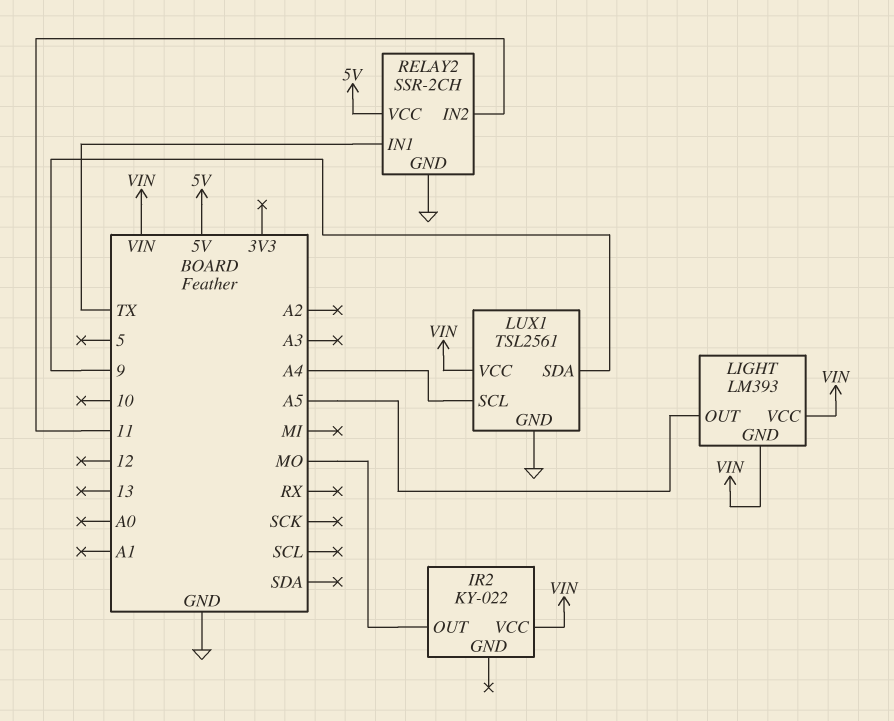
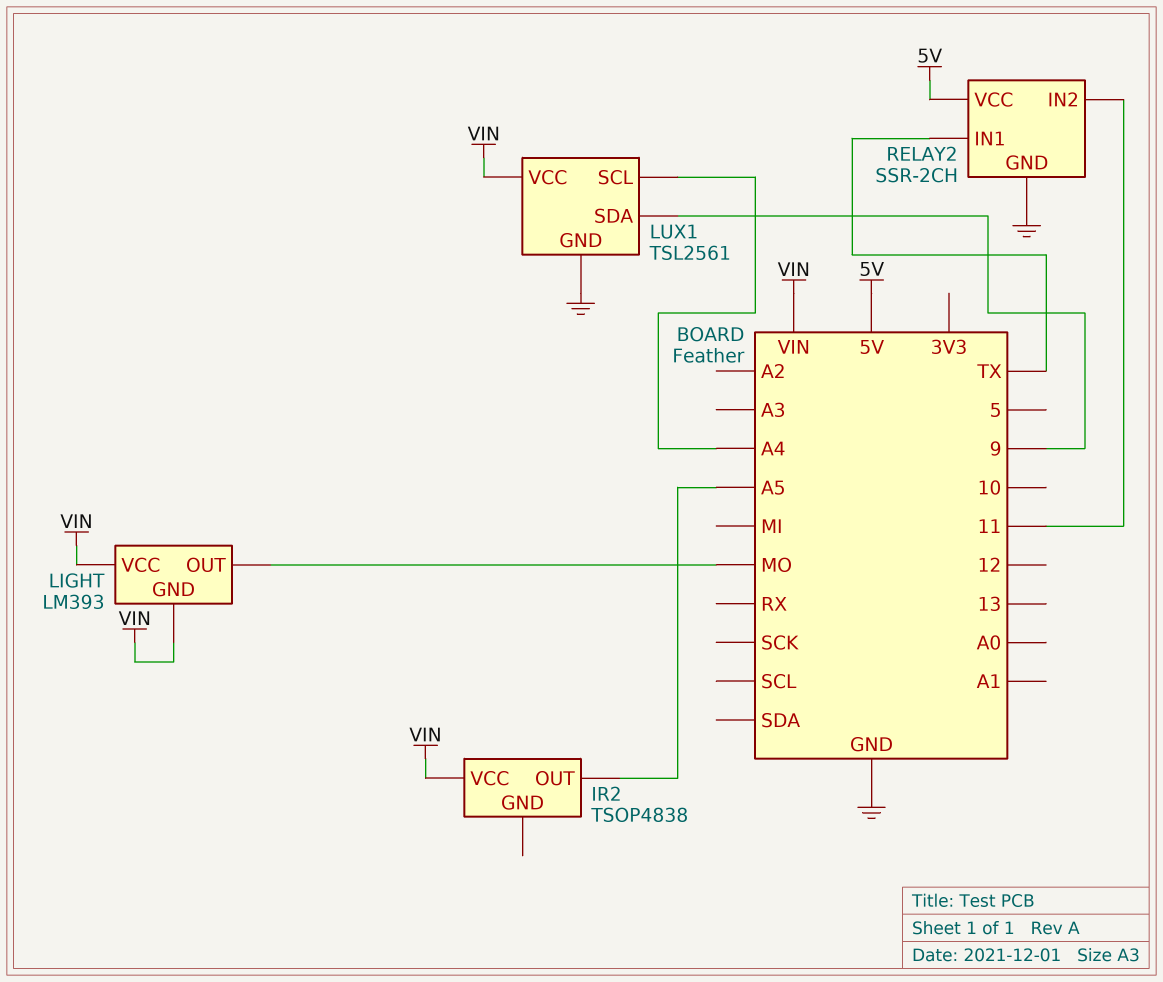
IR2: KY-022 -> TSOP4838
IR2 pin OUT: MO -> A5
LIGHT pin OUT: A5 -> MO

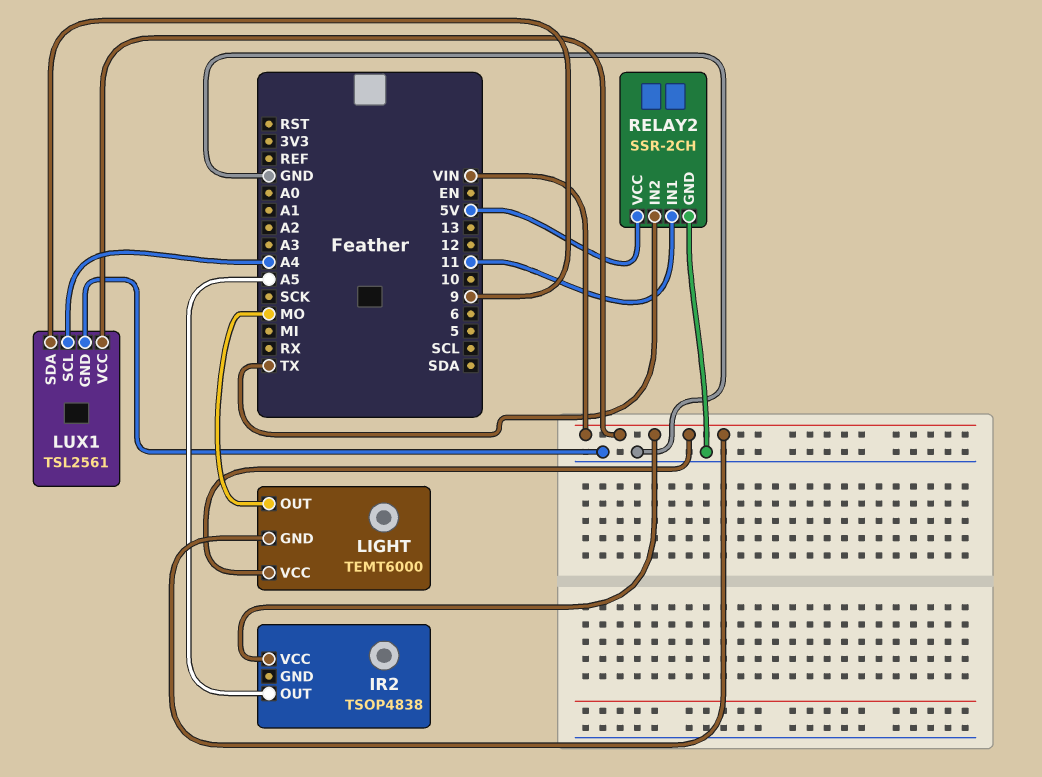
LIGHT: LM393 -> TEMT6000
RELAY2 pin IN1: TX -> 11
RELAY2 pin IN2: 11 -> TX

